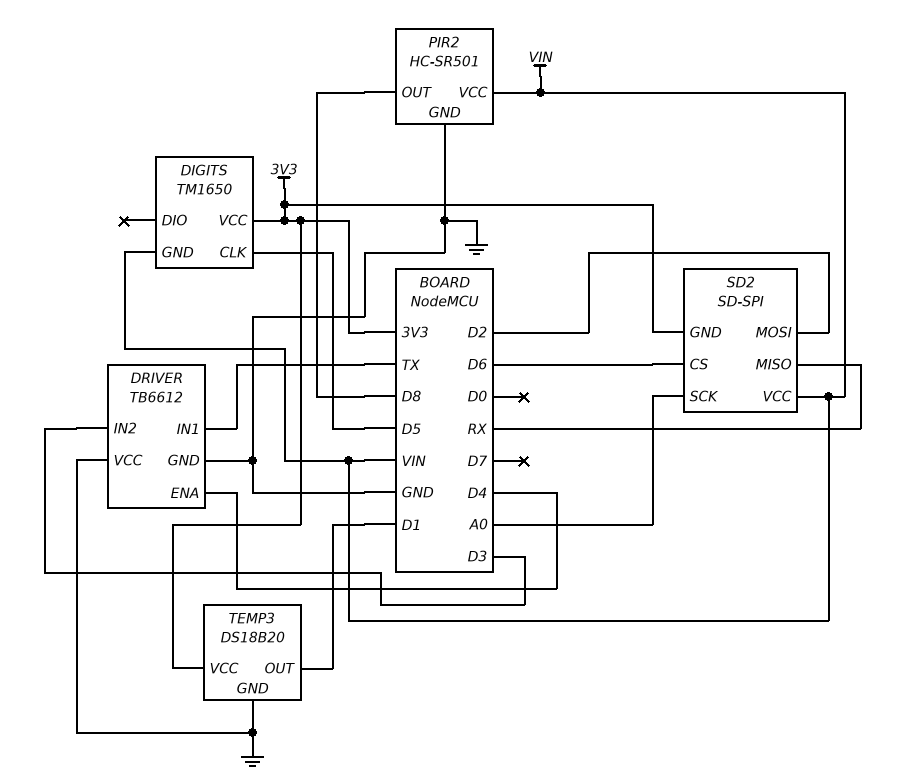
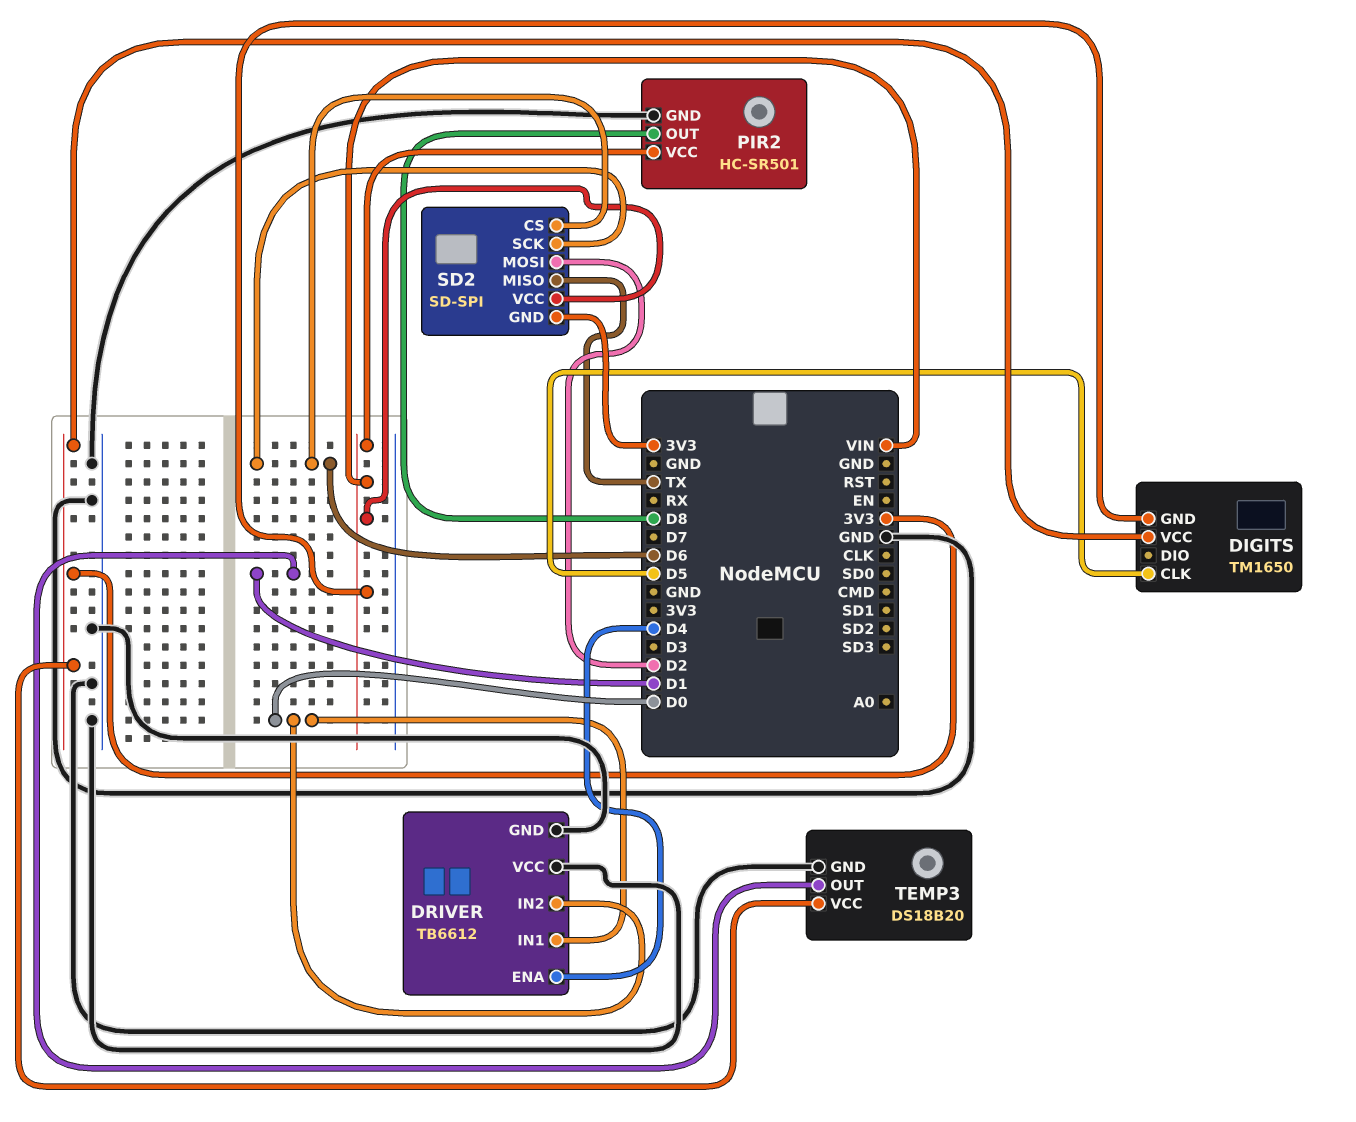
DRIVER pin IN1: TX -> D0
DRIVER pin IN2: D3 -> D0
SD2 pin MISO: RX -> TX
SD2 pin SCK: A0 -> D6

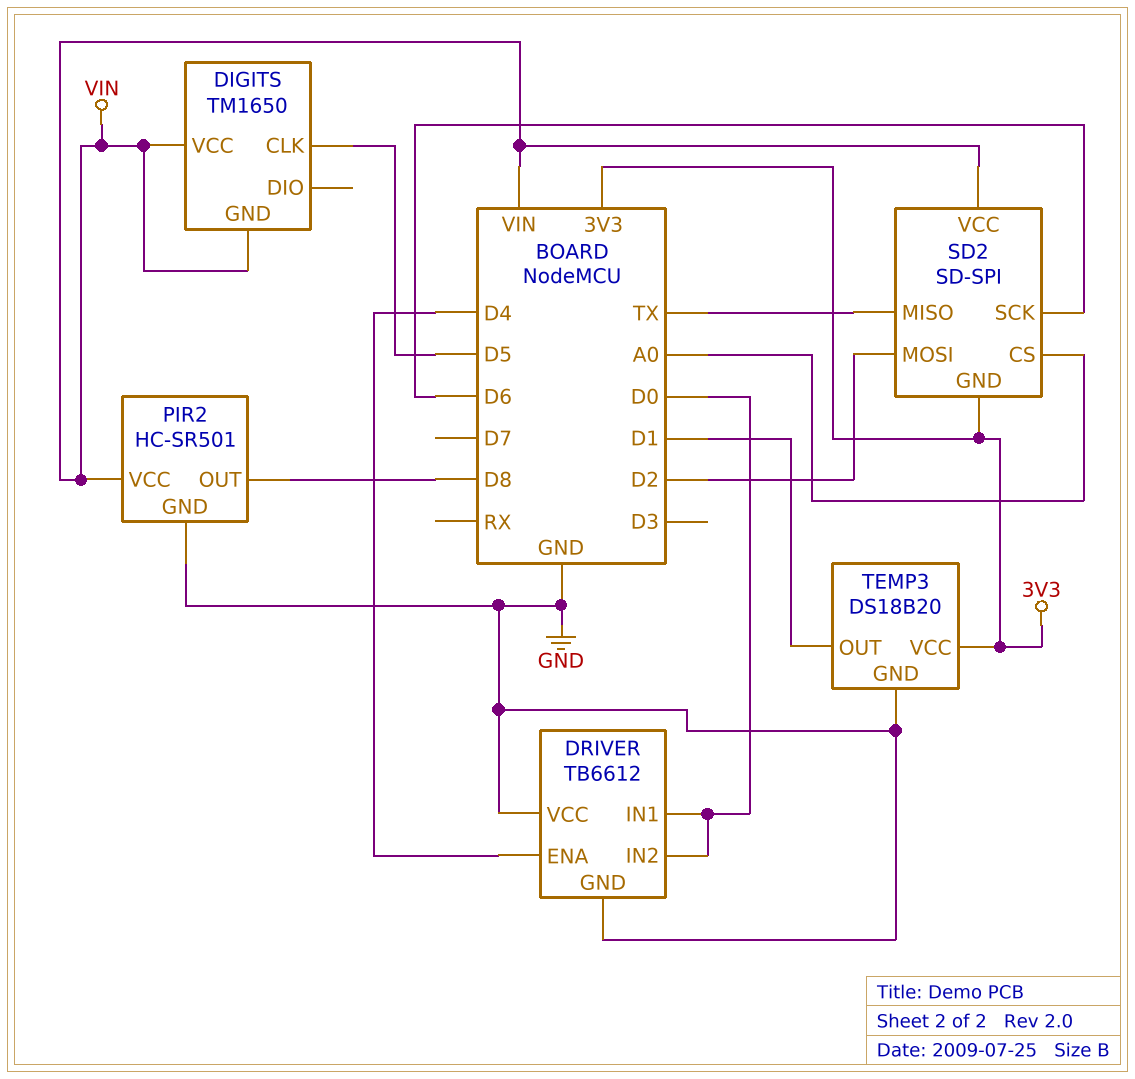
DIGITS pin VCC: 3V3 -> VIN
SD2 pin CS: D6 -> A0

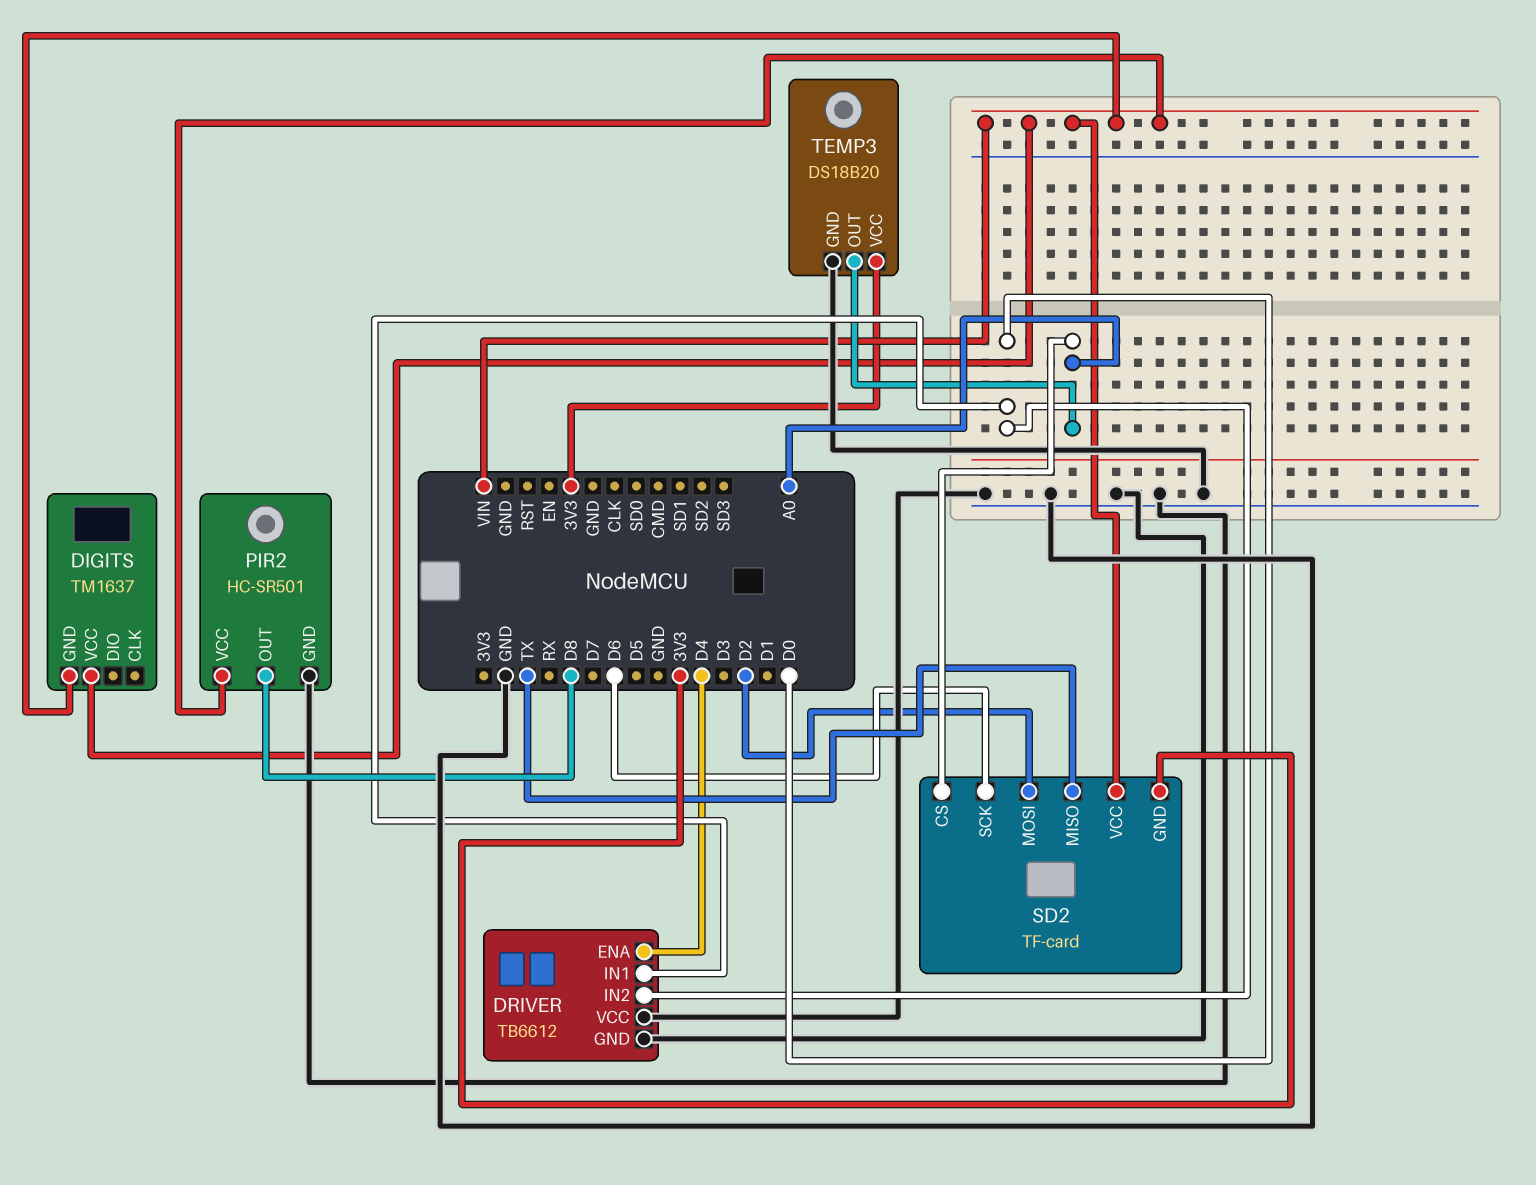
DIGITS: TM1650 -> TM1637
DIGITS pin CLK: D5 -> none
SD2: SD-SPI -> TF-card
TEMP3 pin OUT: D1 -> A0

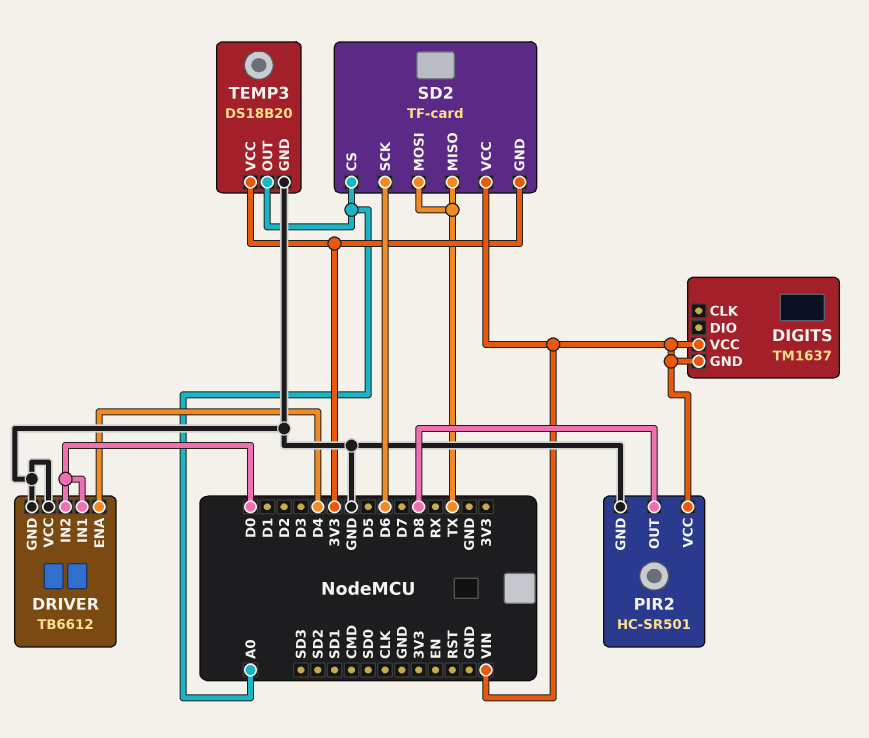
SD2 pin MOSI: D2 -> TX

